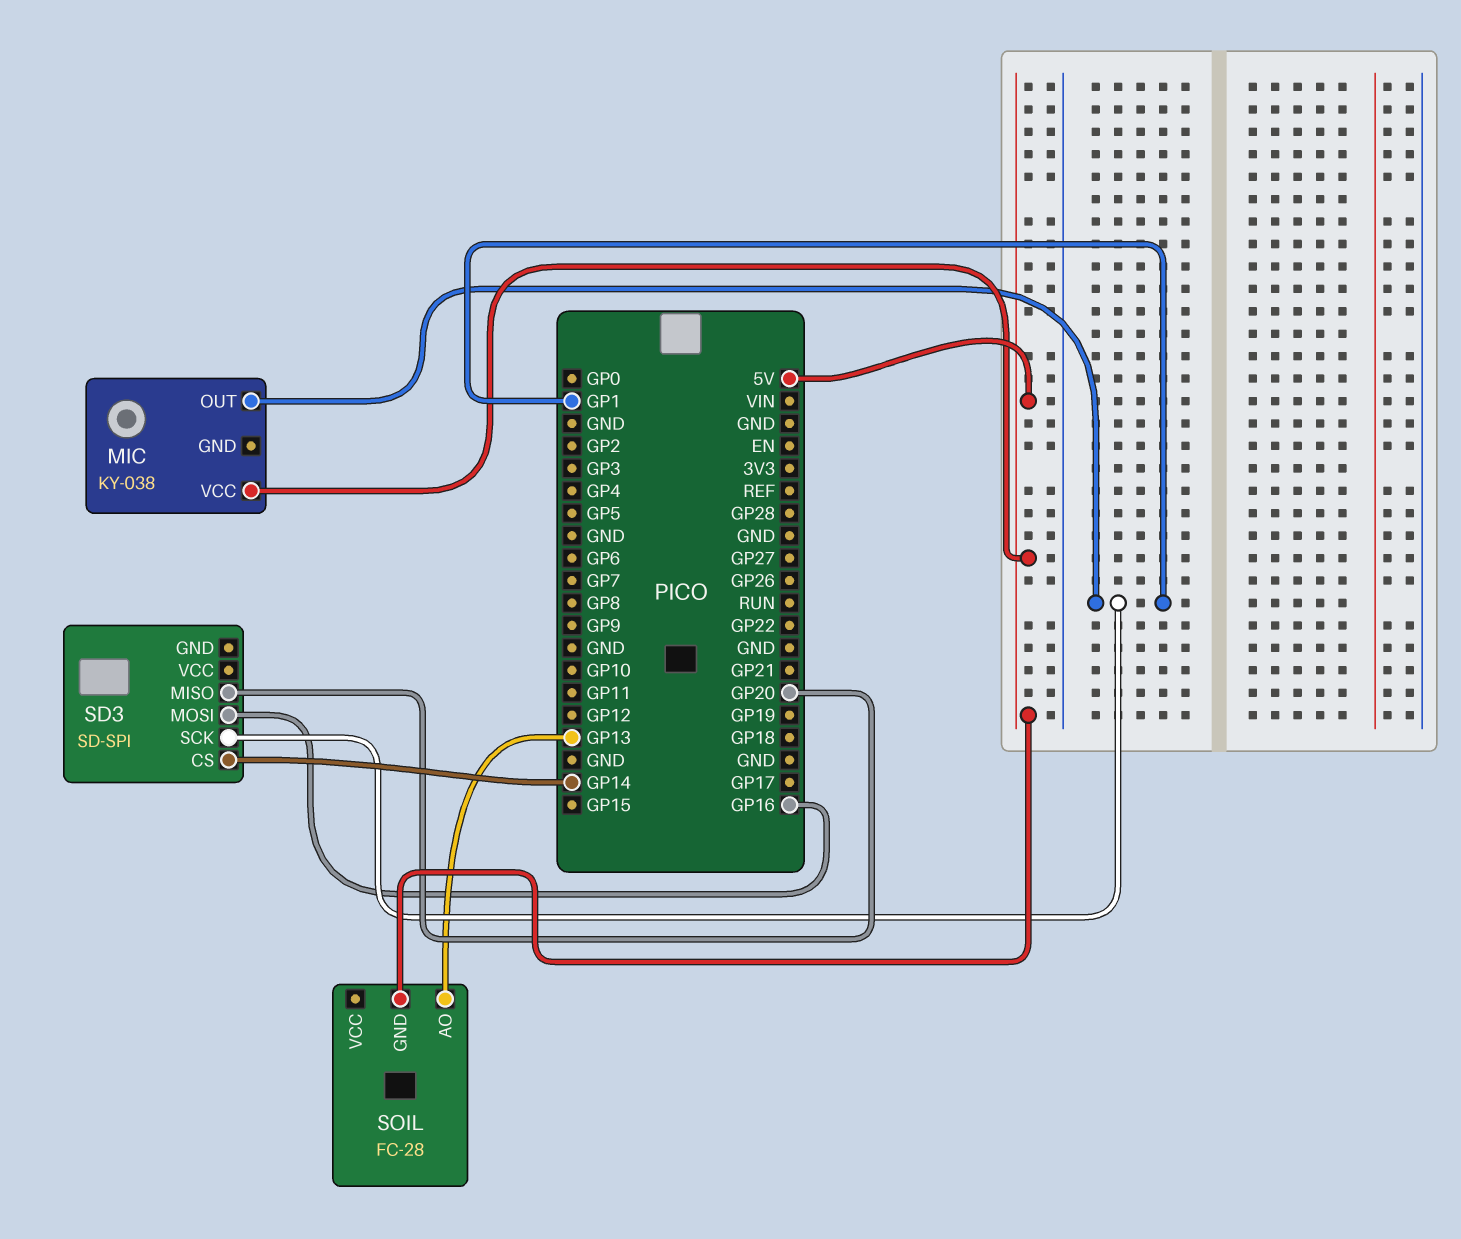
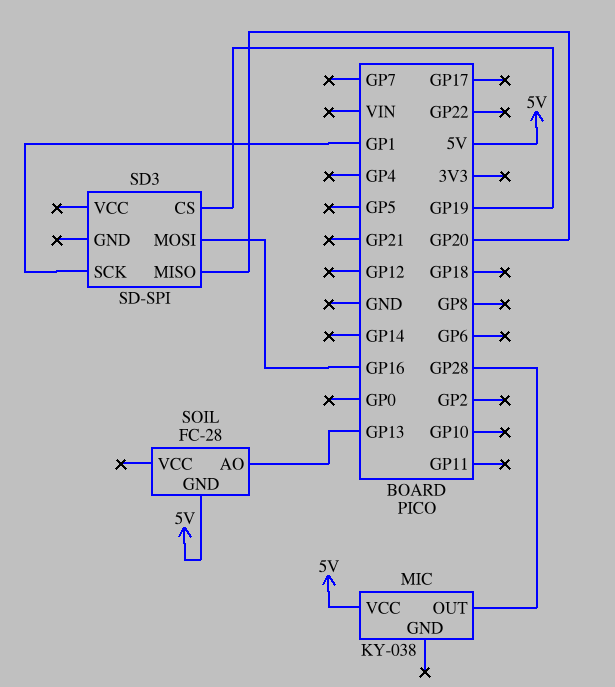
MIC pin OUT: GP1 -> GP28
SD3 pin CS: GP14 -> GP19

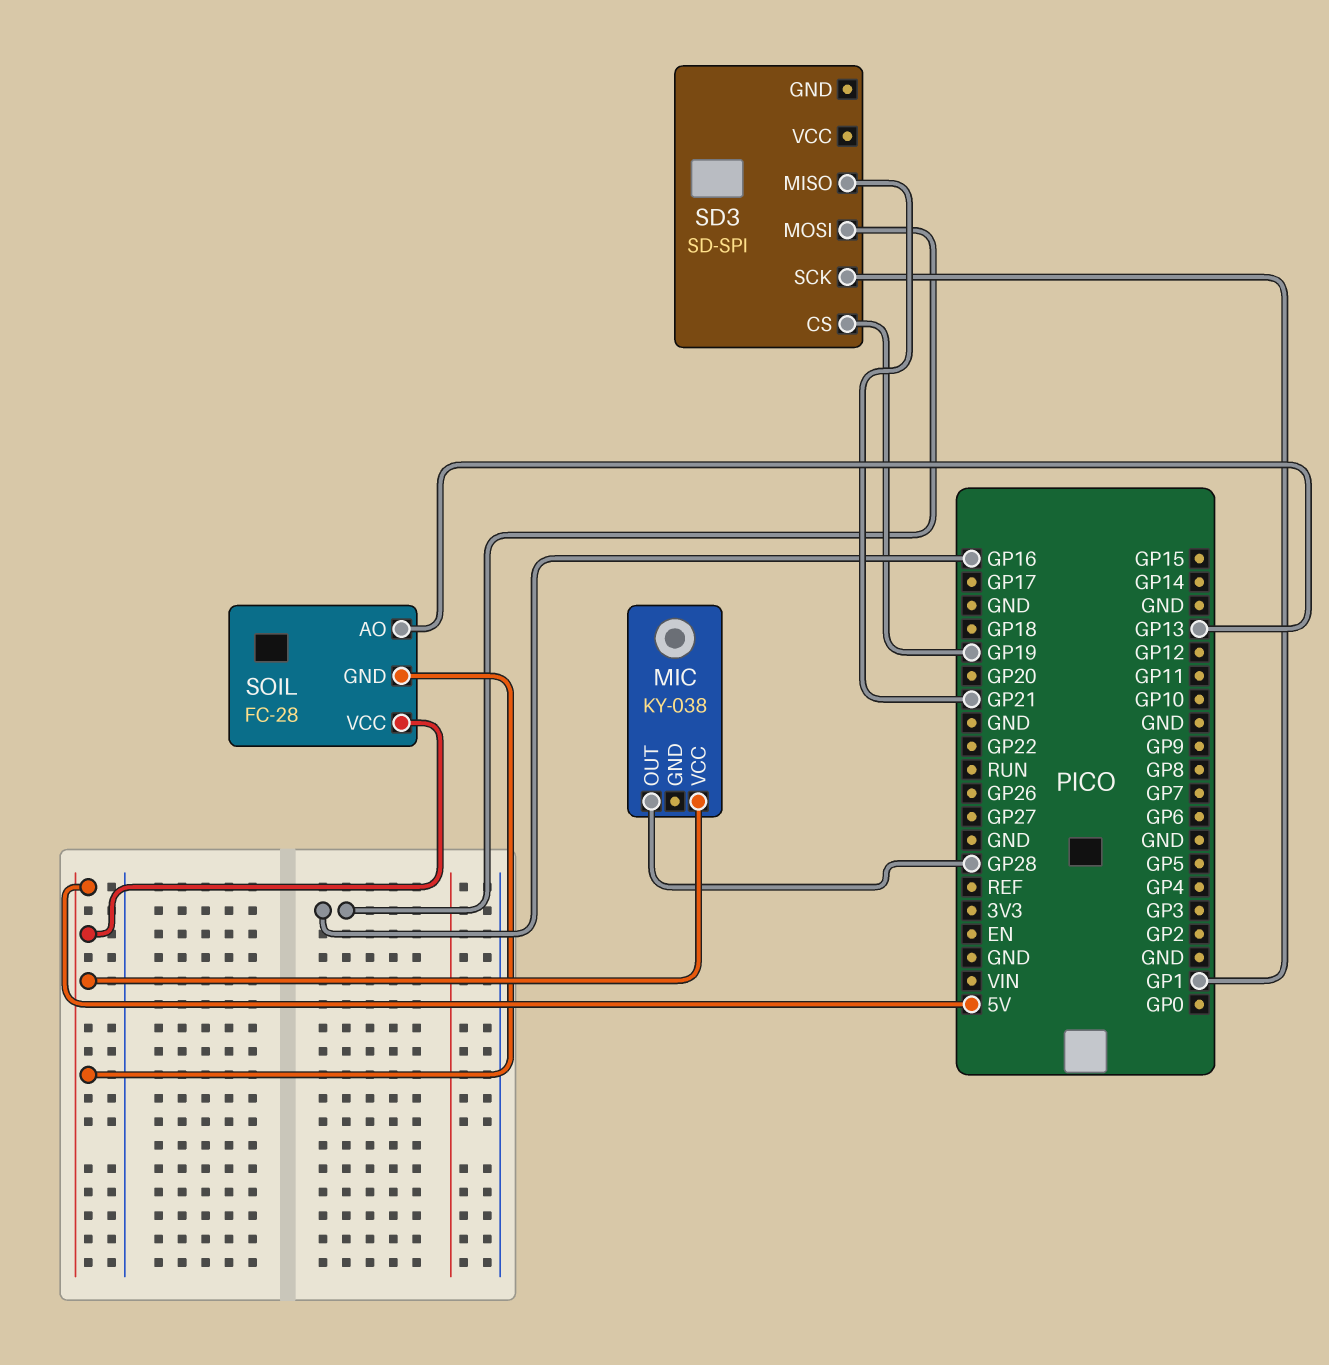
SD3 pin MISO: GP20 -> GP21
SOIL pin VCC: none -> 5V

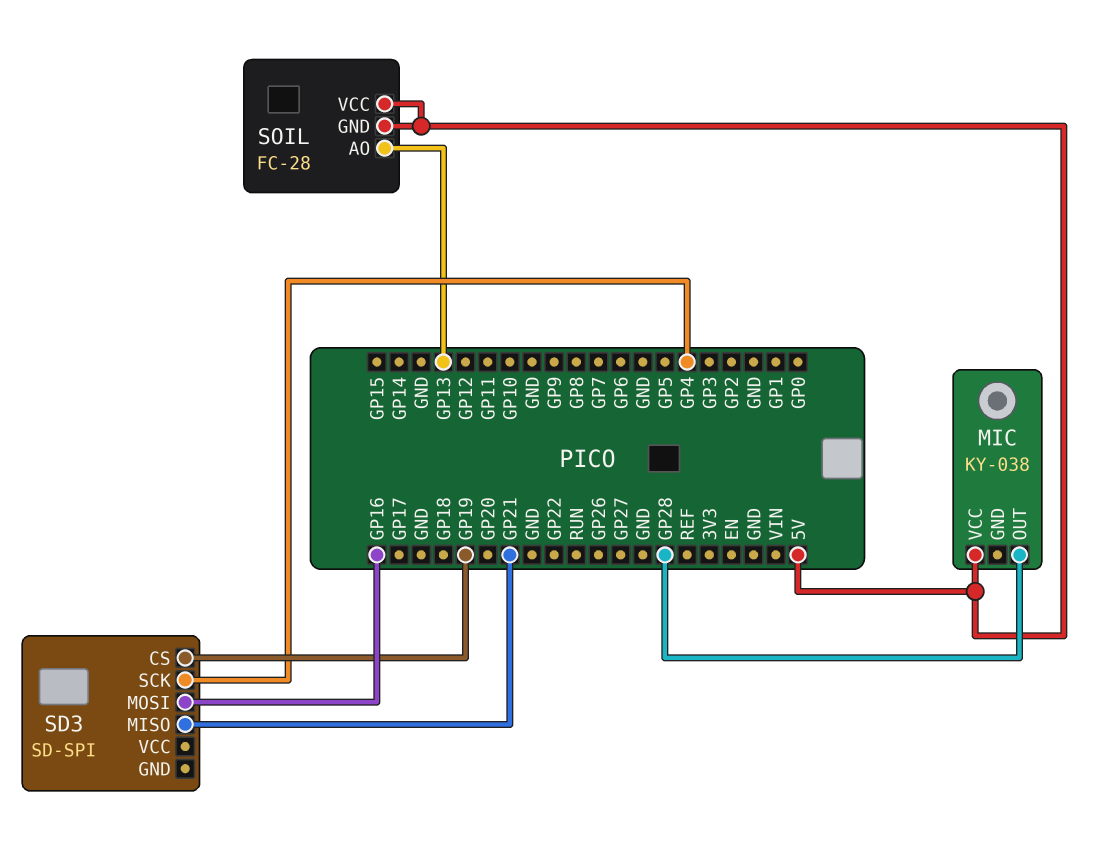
SD3 pin SCK: GP1 -> GP4

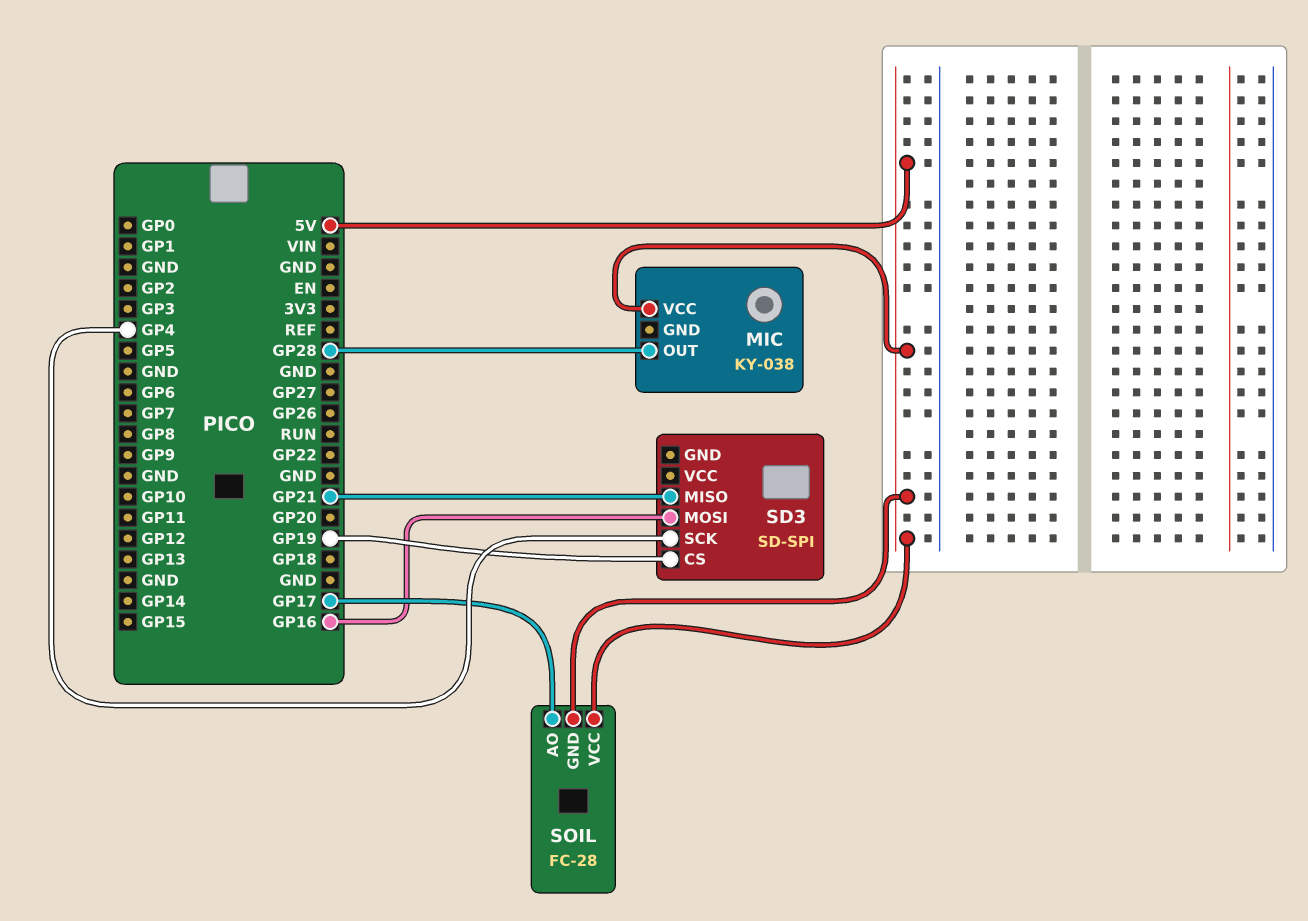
SOIL pin AO: GP13 -> GP17

